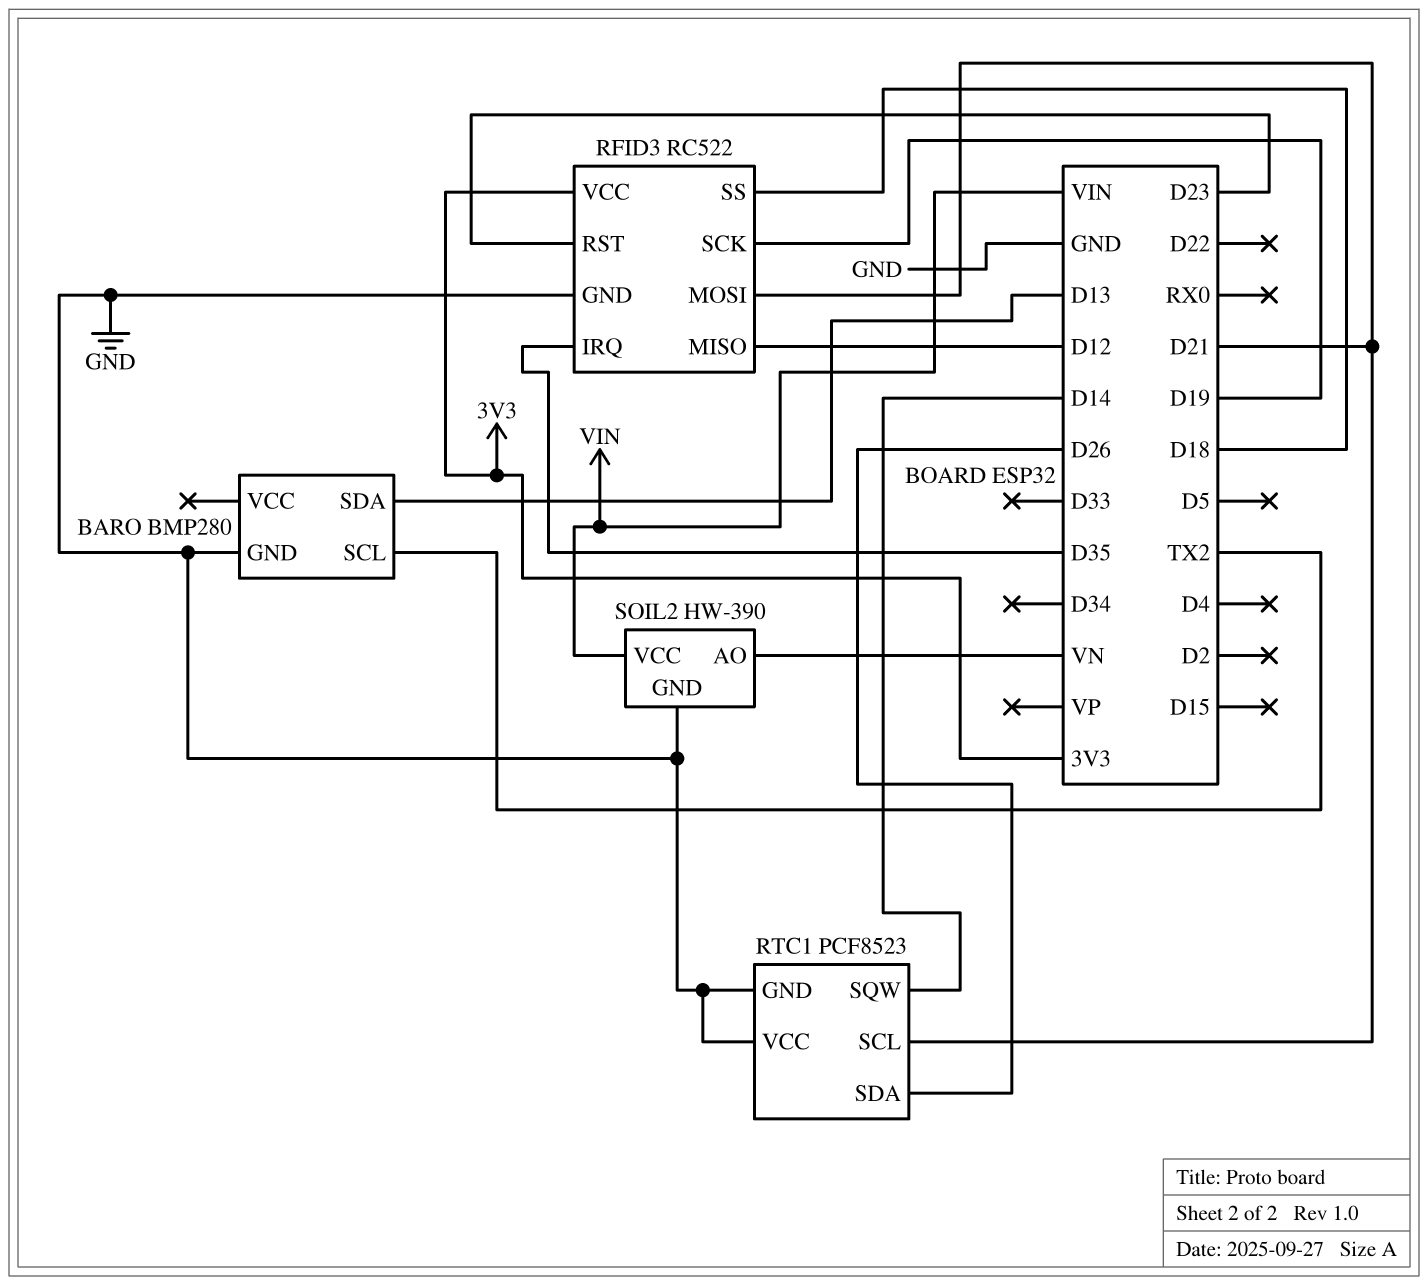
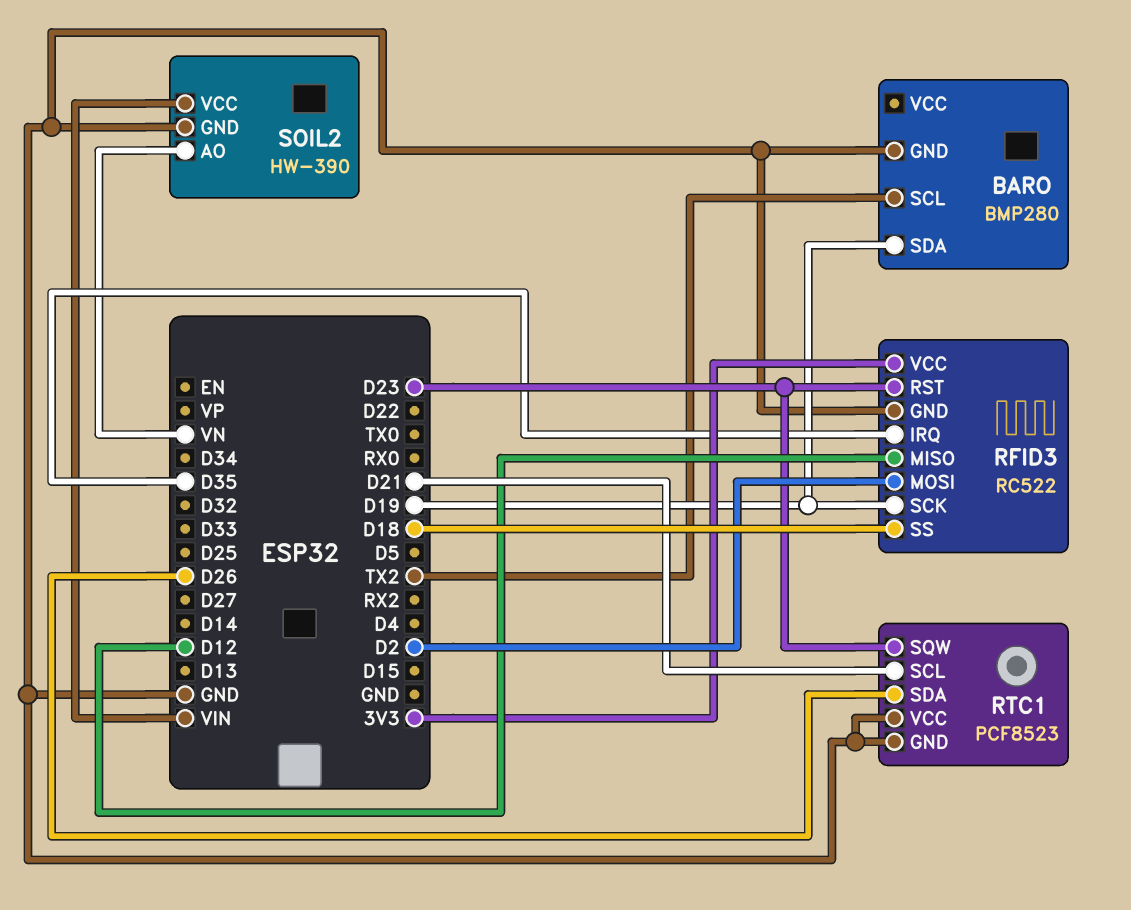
BARO pin SDA: D13 -> D19
RFID3 pin MOSI: D21 -> D2
RTC1 pin SQW: D14 -> D23

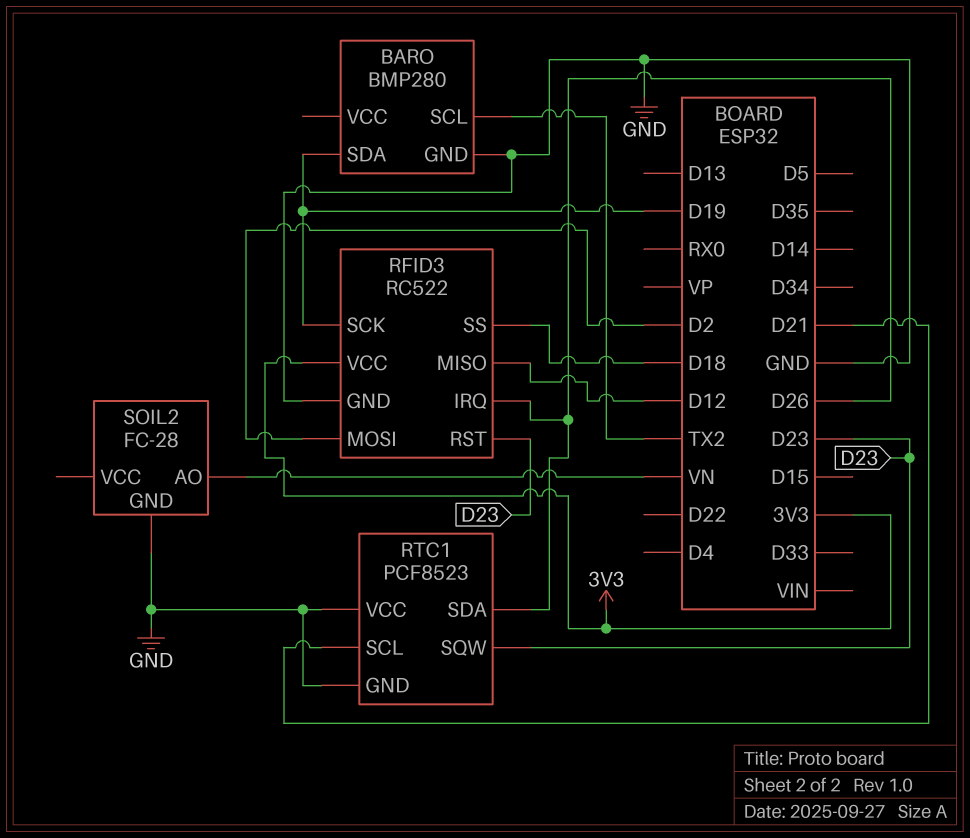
RFID3 pin IRQ: D35 -> D26
SOIL2: HW-390 -> FC-28
SOIL2 pin VCC: VIN -> none

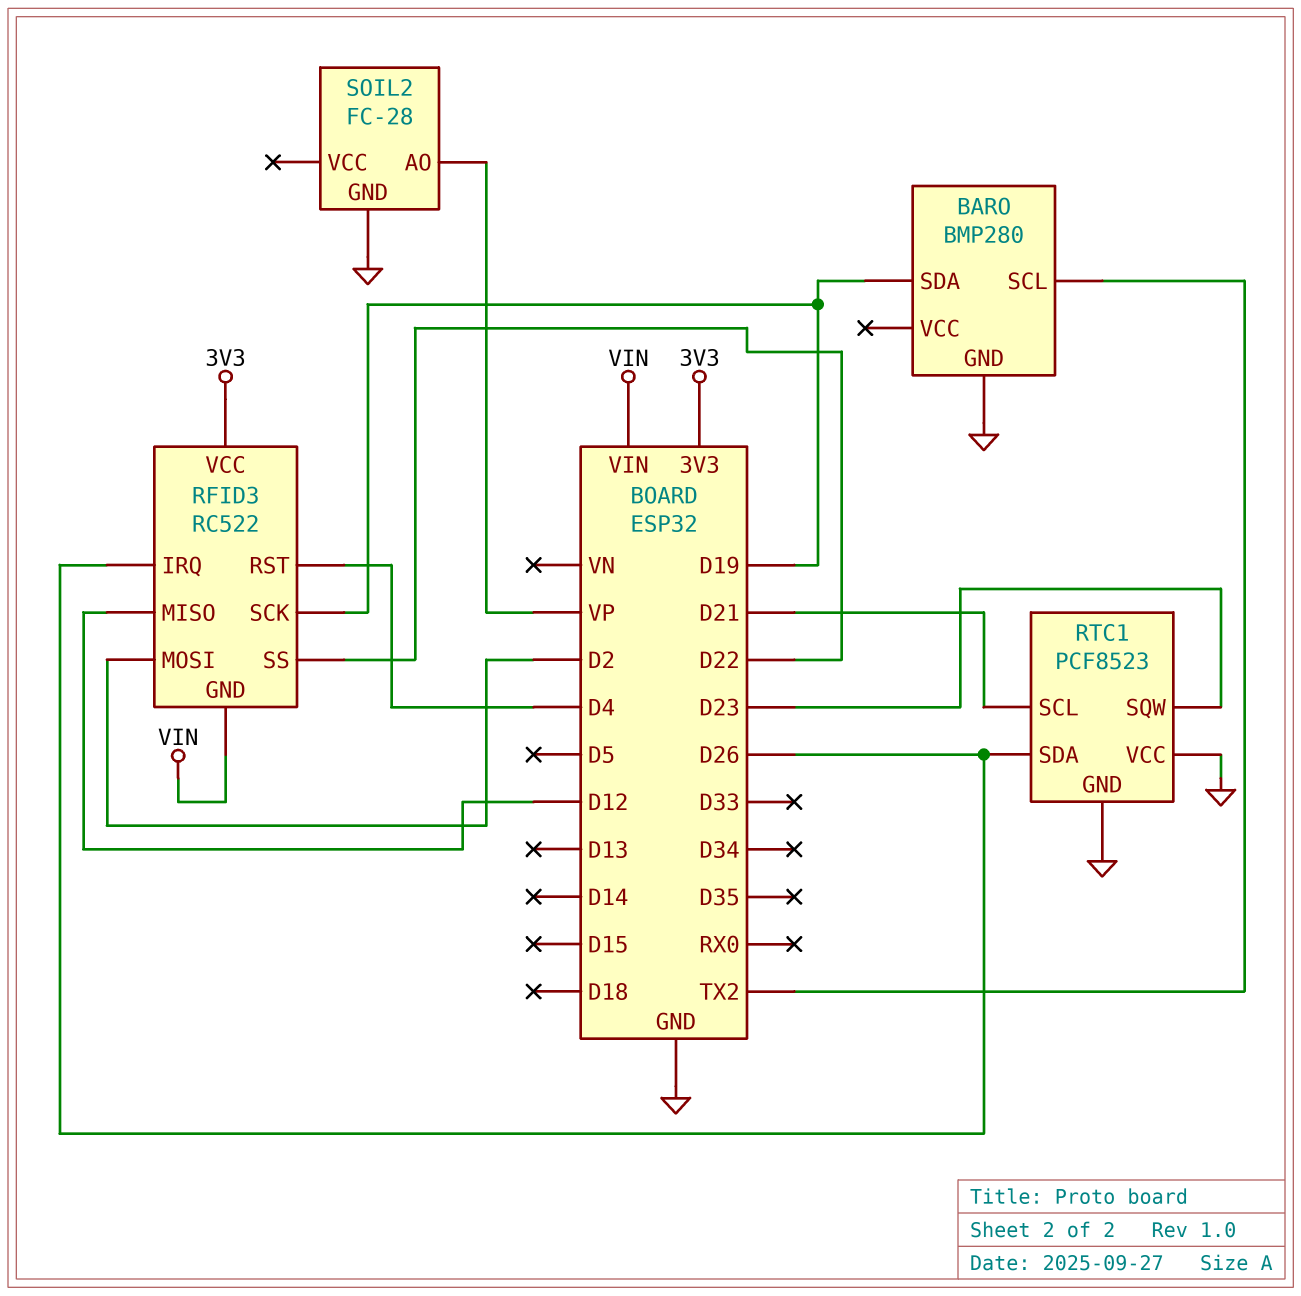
RFID3 pin GND: GND -> VIN
RFID3 pin RST: D23 -> D4
RFID3 pin SS: D18 -> D22
SOIL2 pin AO: VN -> VP

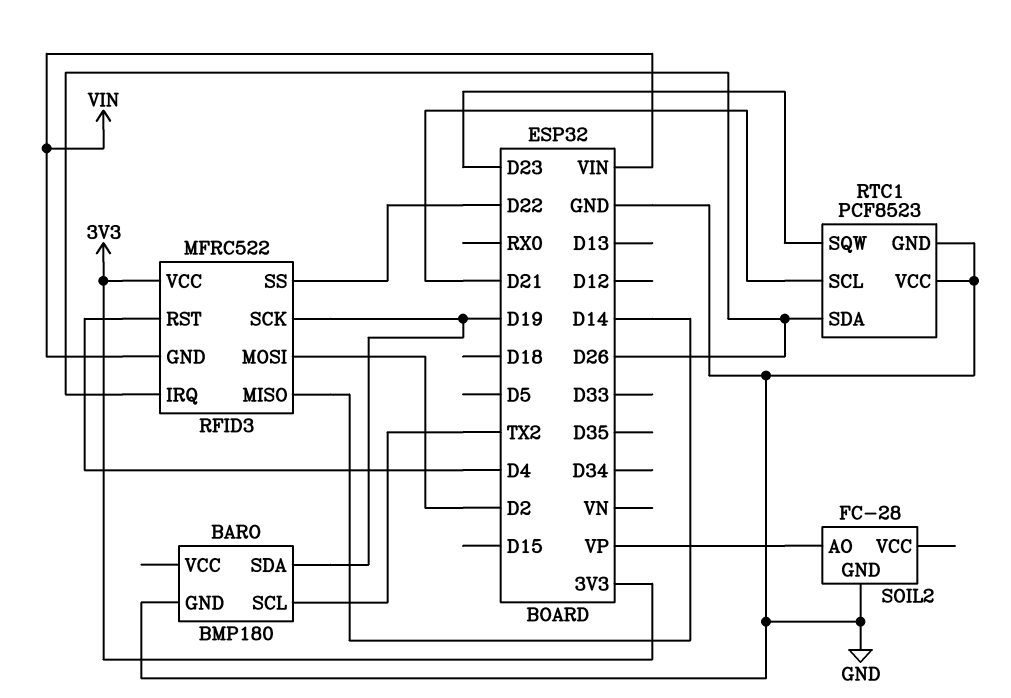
BARO: BMP280 -> BMP180
RFID3: RC522 -> MFRC522
RFID3 pin MISO: D12 -> D14

